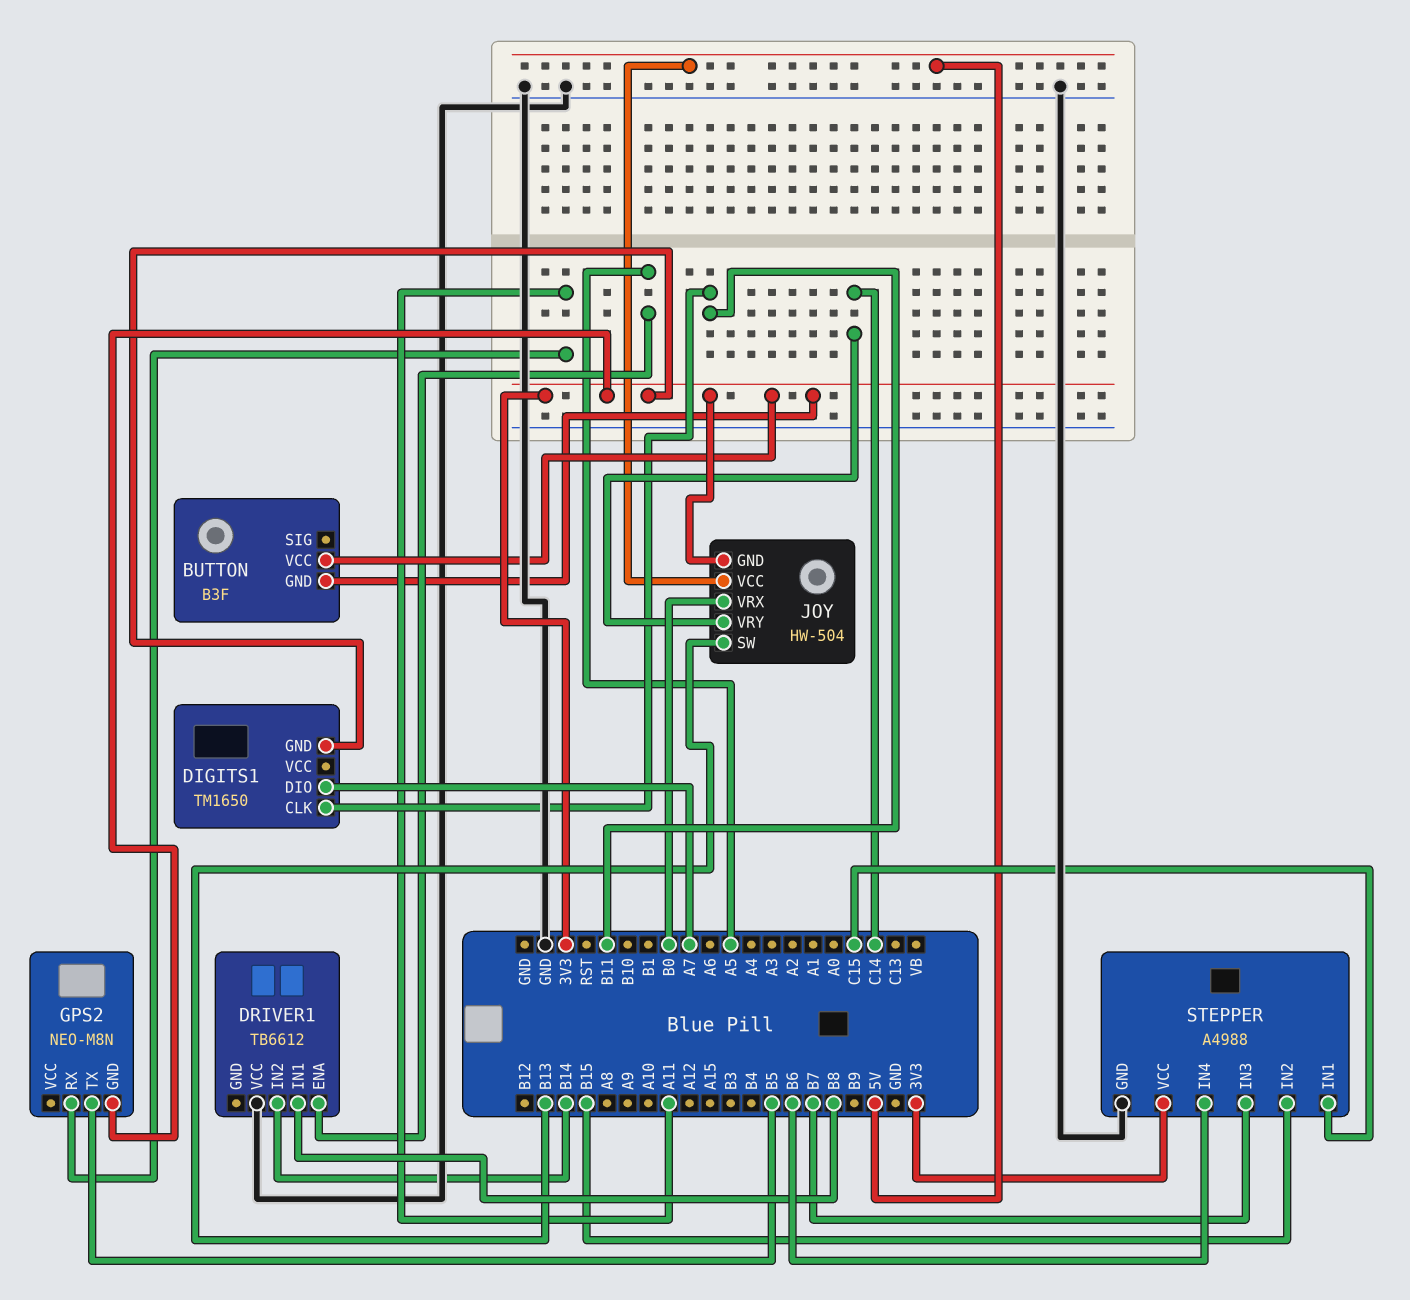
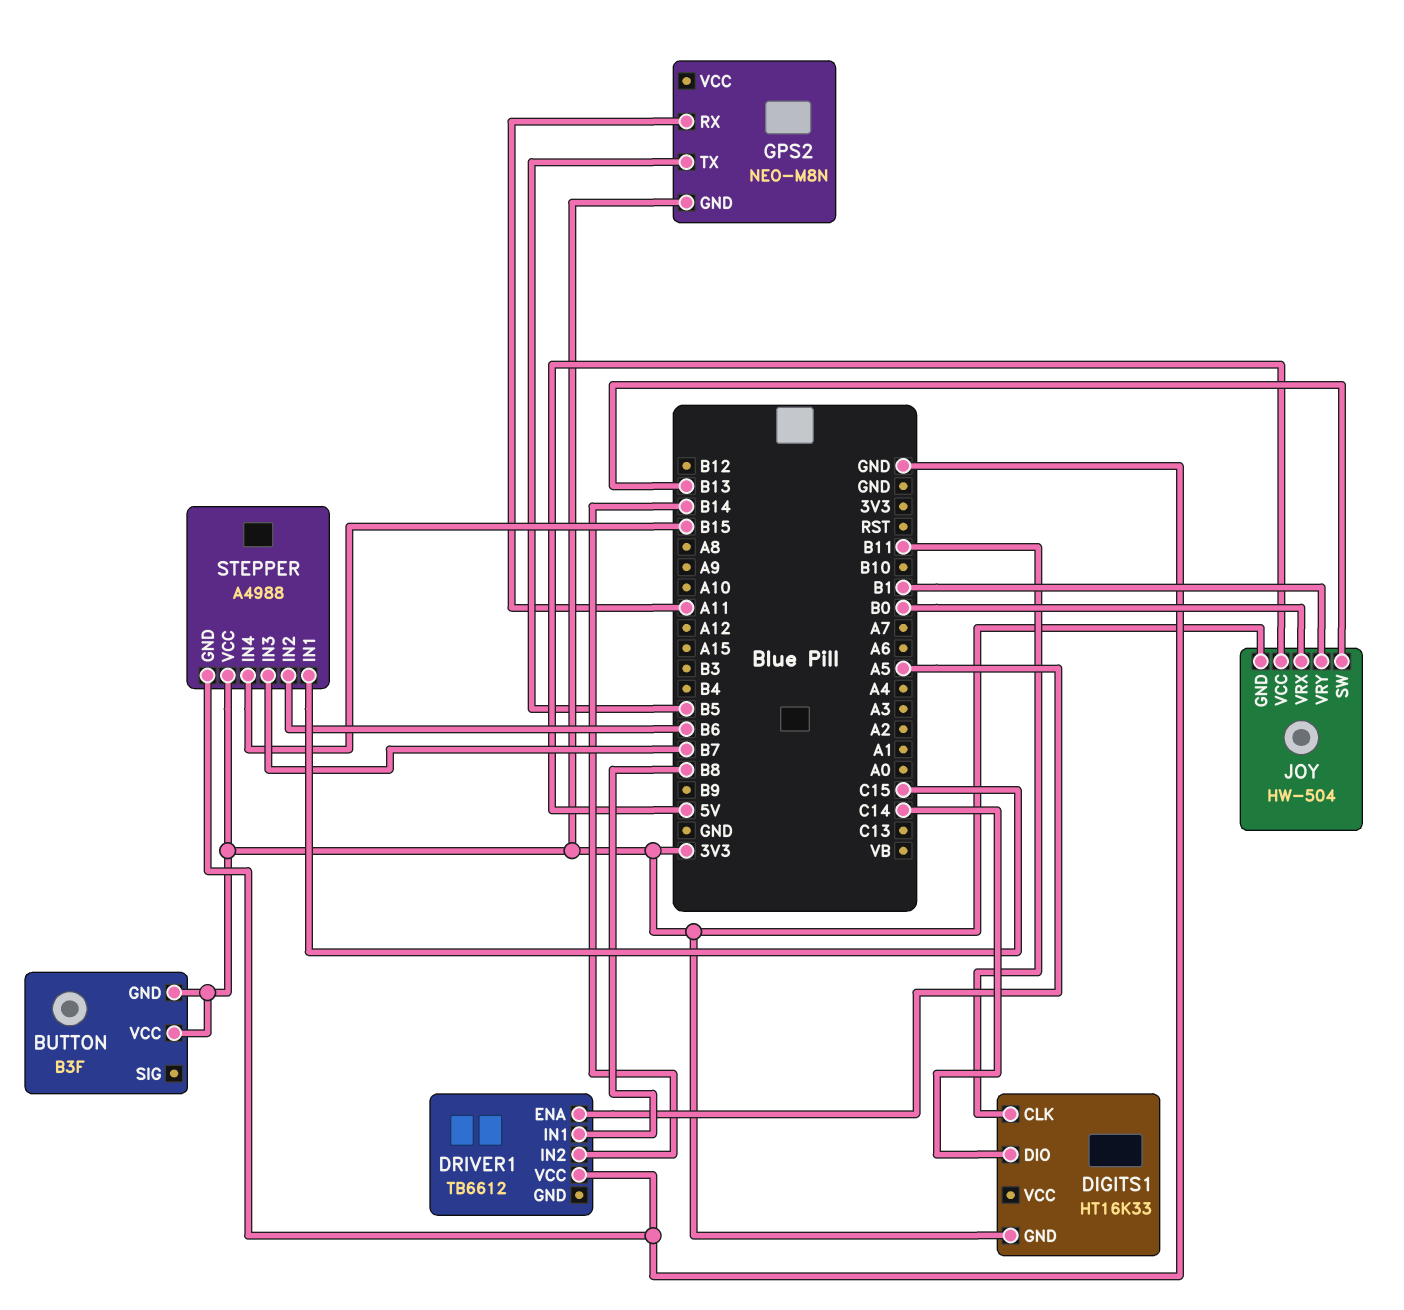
DIGITS1: TM1650 -> HT16K33
DIGITS1 pin DIO: A7 -> C14
JOY pin VRY: C14 -> B1
STEPPER pin IN2: B15 -> B6
STEPPER pin IN4: B6 -> B15

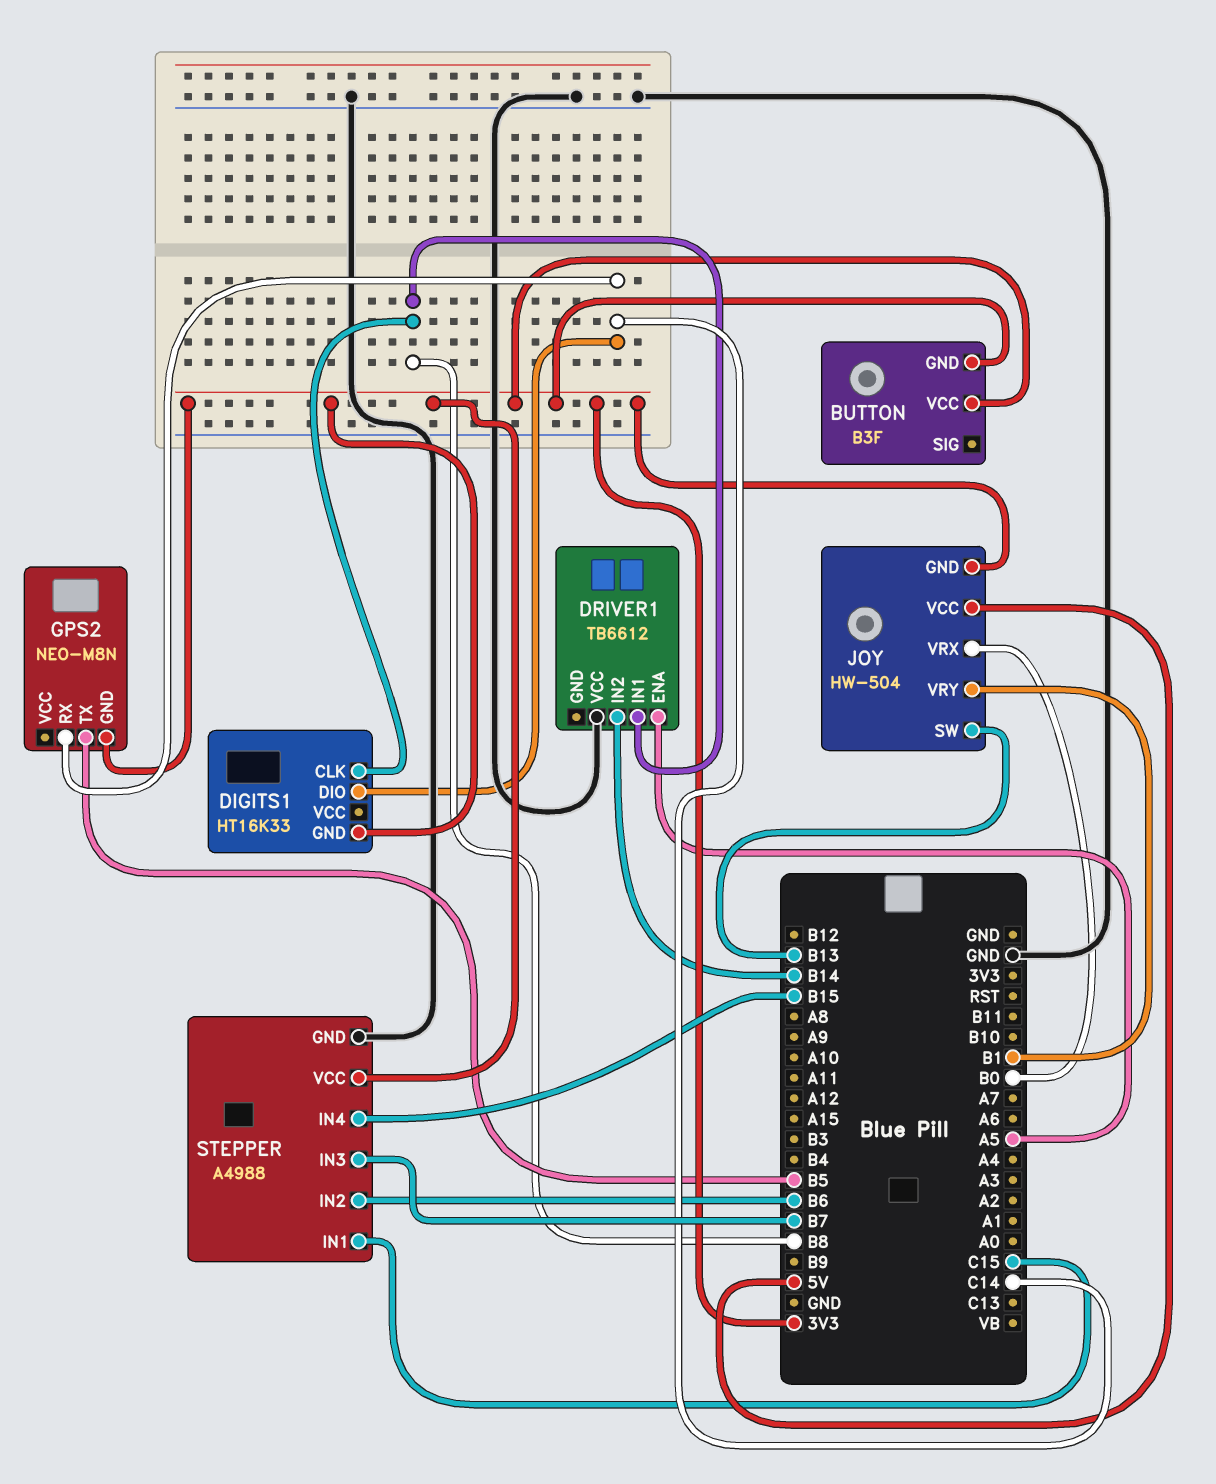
DIGITS1 pin CLK: B11 -> B8
GPS2 pin RX: A11 -> C14

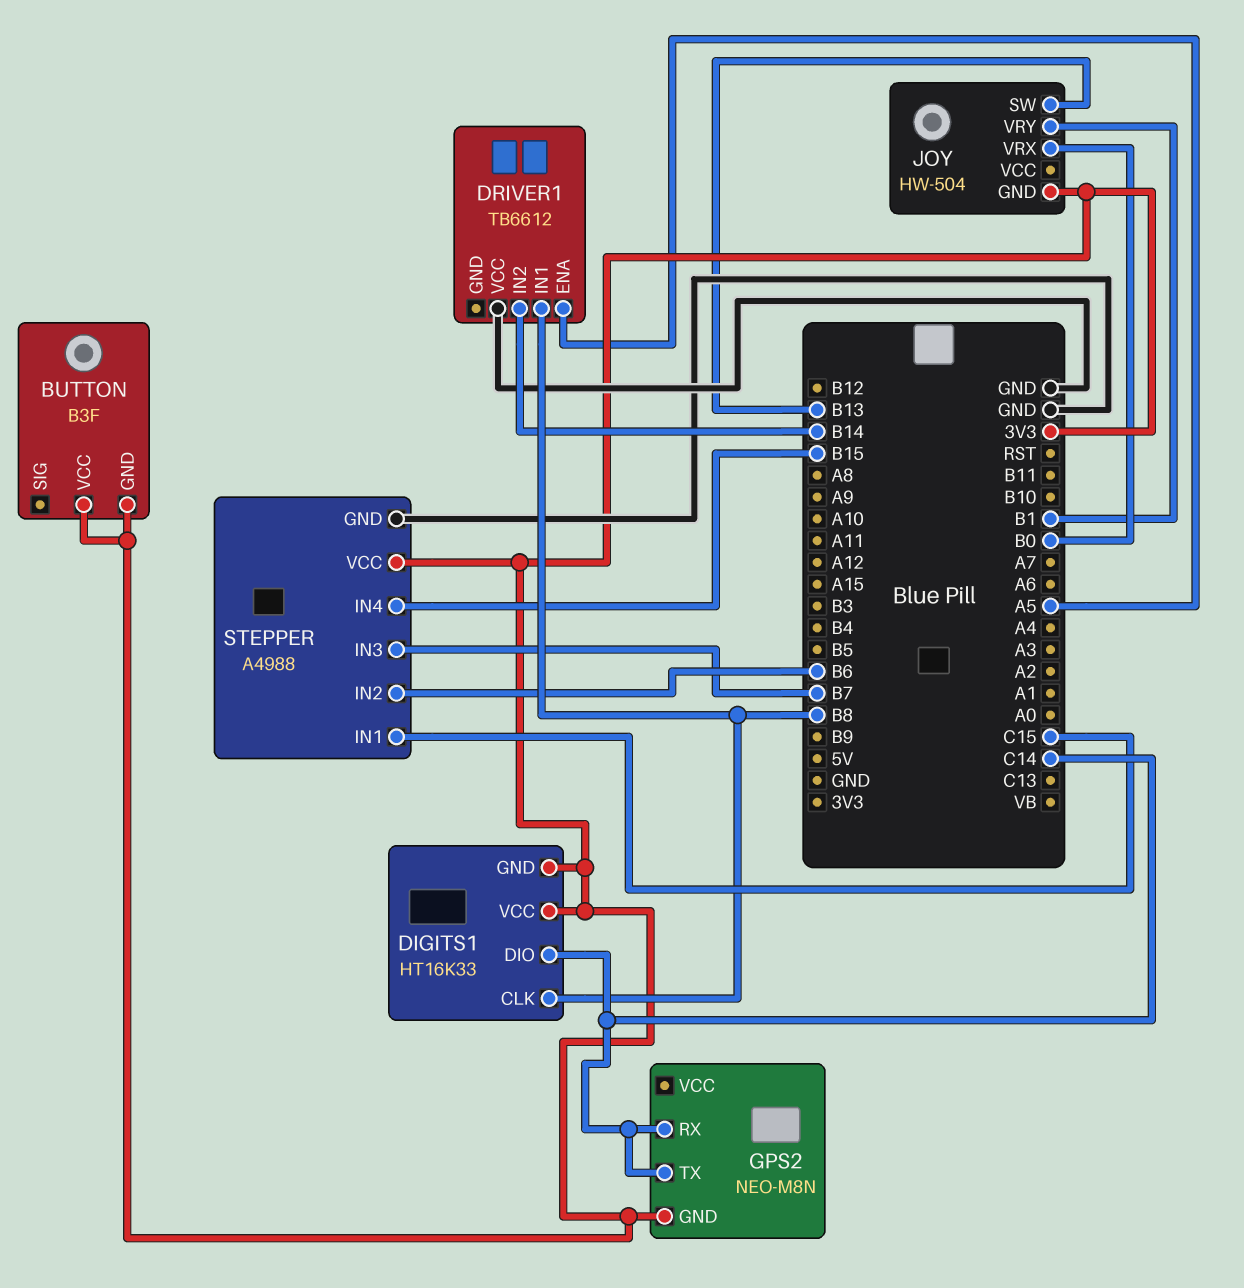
DIGITS1 pin VCC: none -> 3V3
GPS2 pin TX: B5 -> C14
JOY pin VCC: 5V -> none

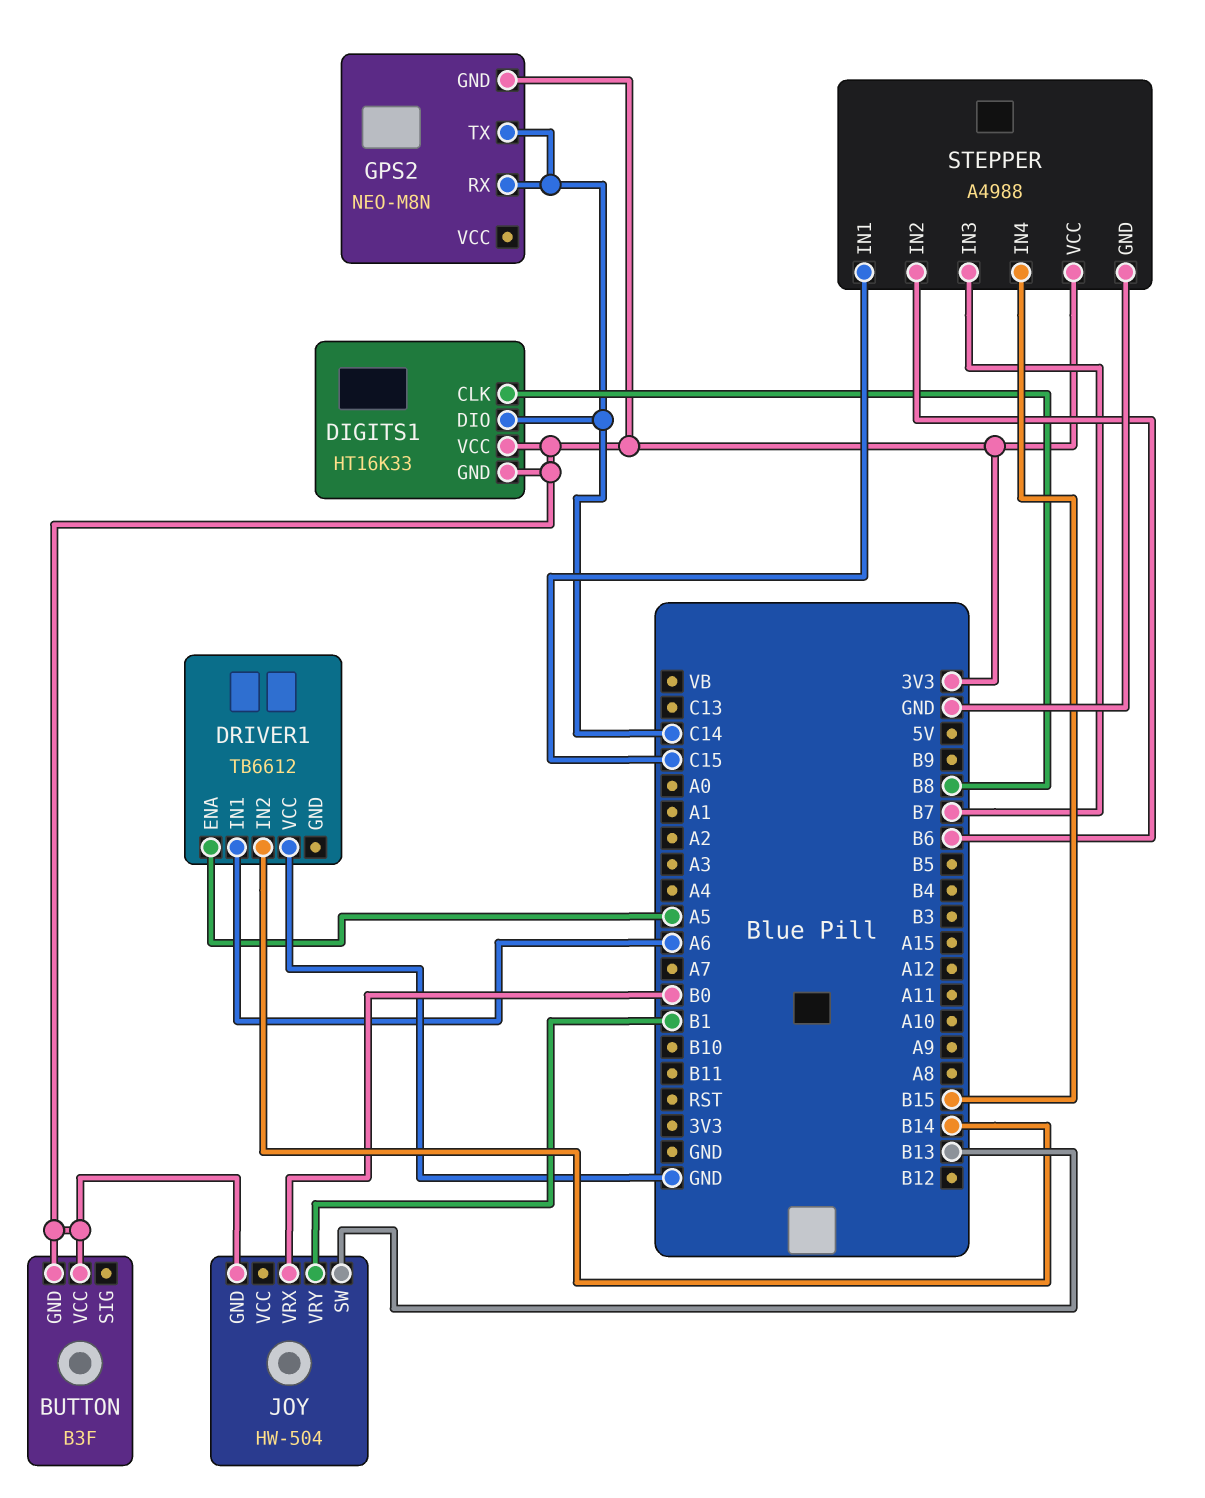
DRIVER1 pin IN1: B8 -> A6

